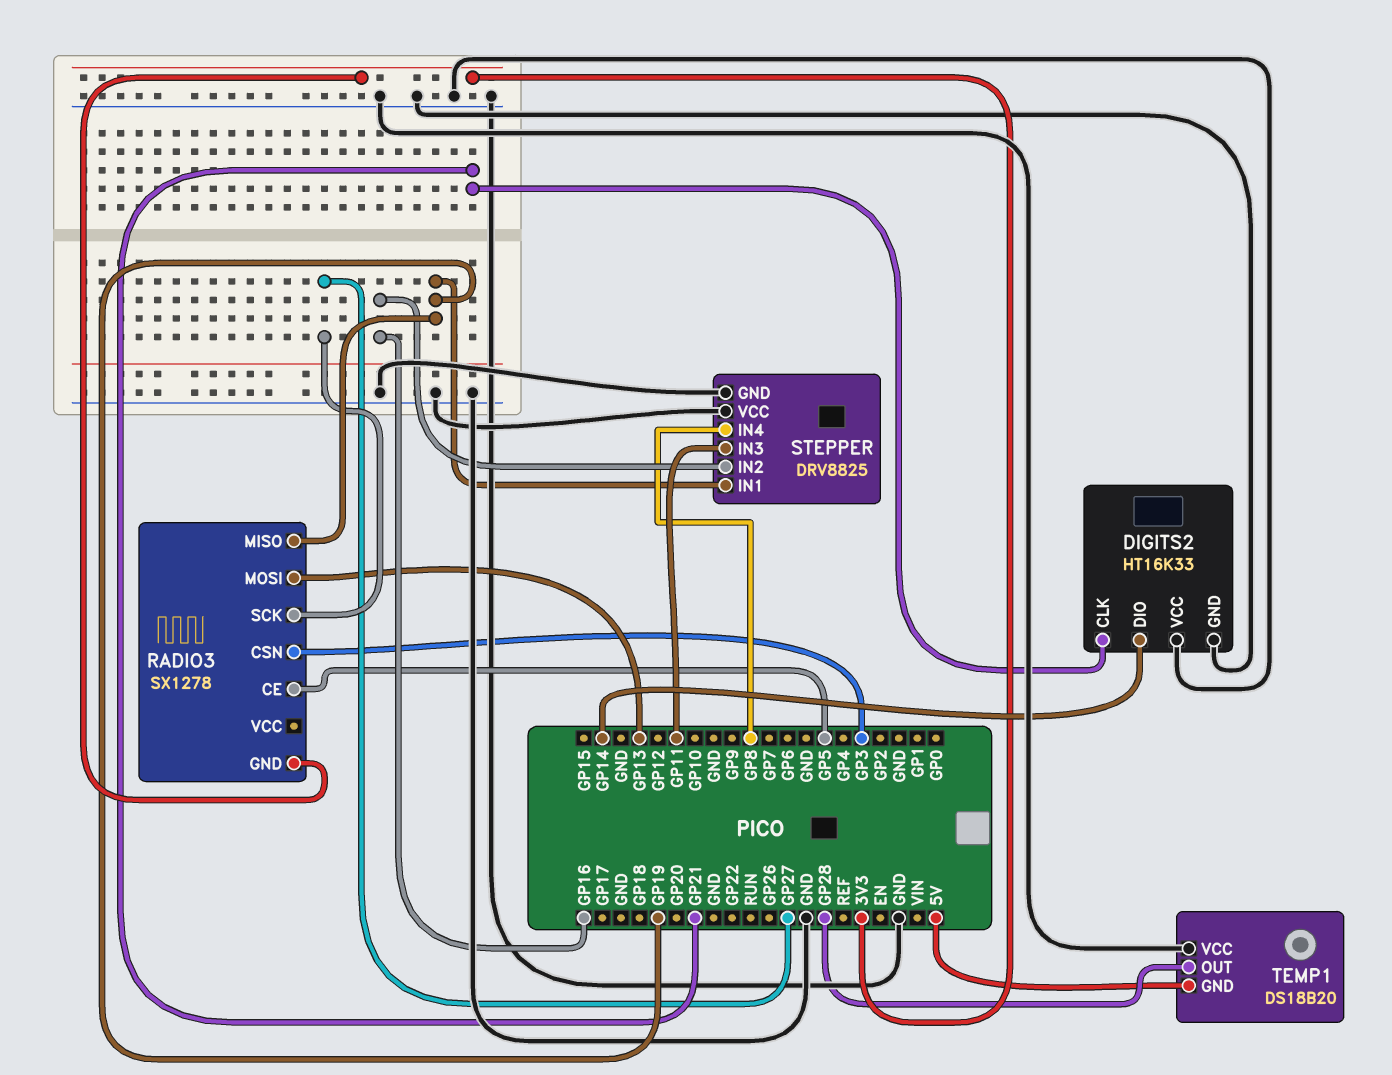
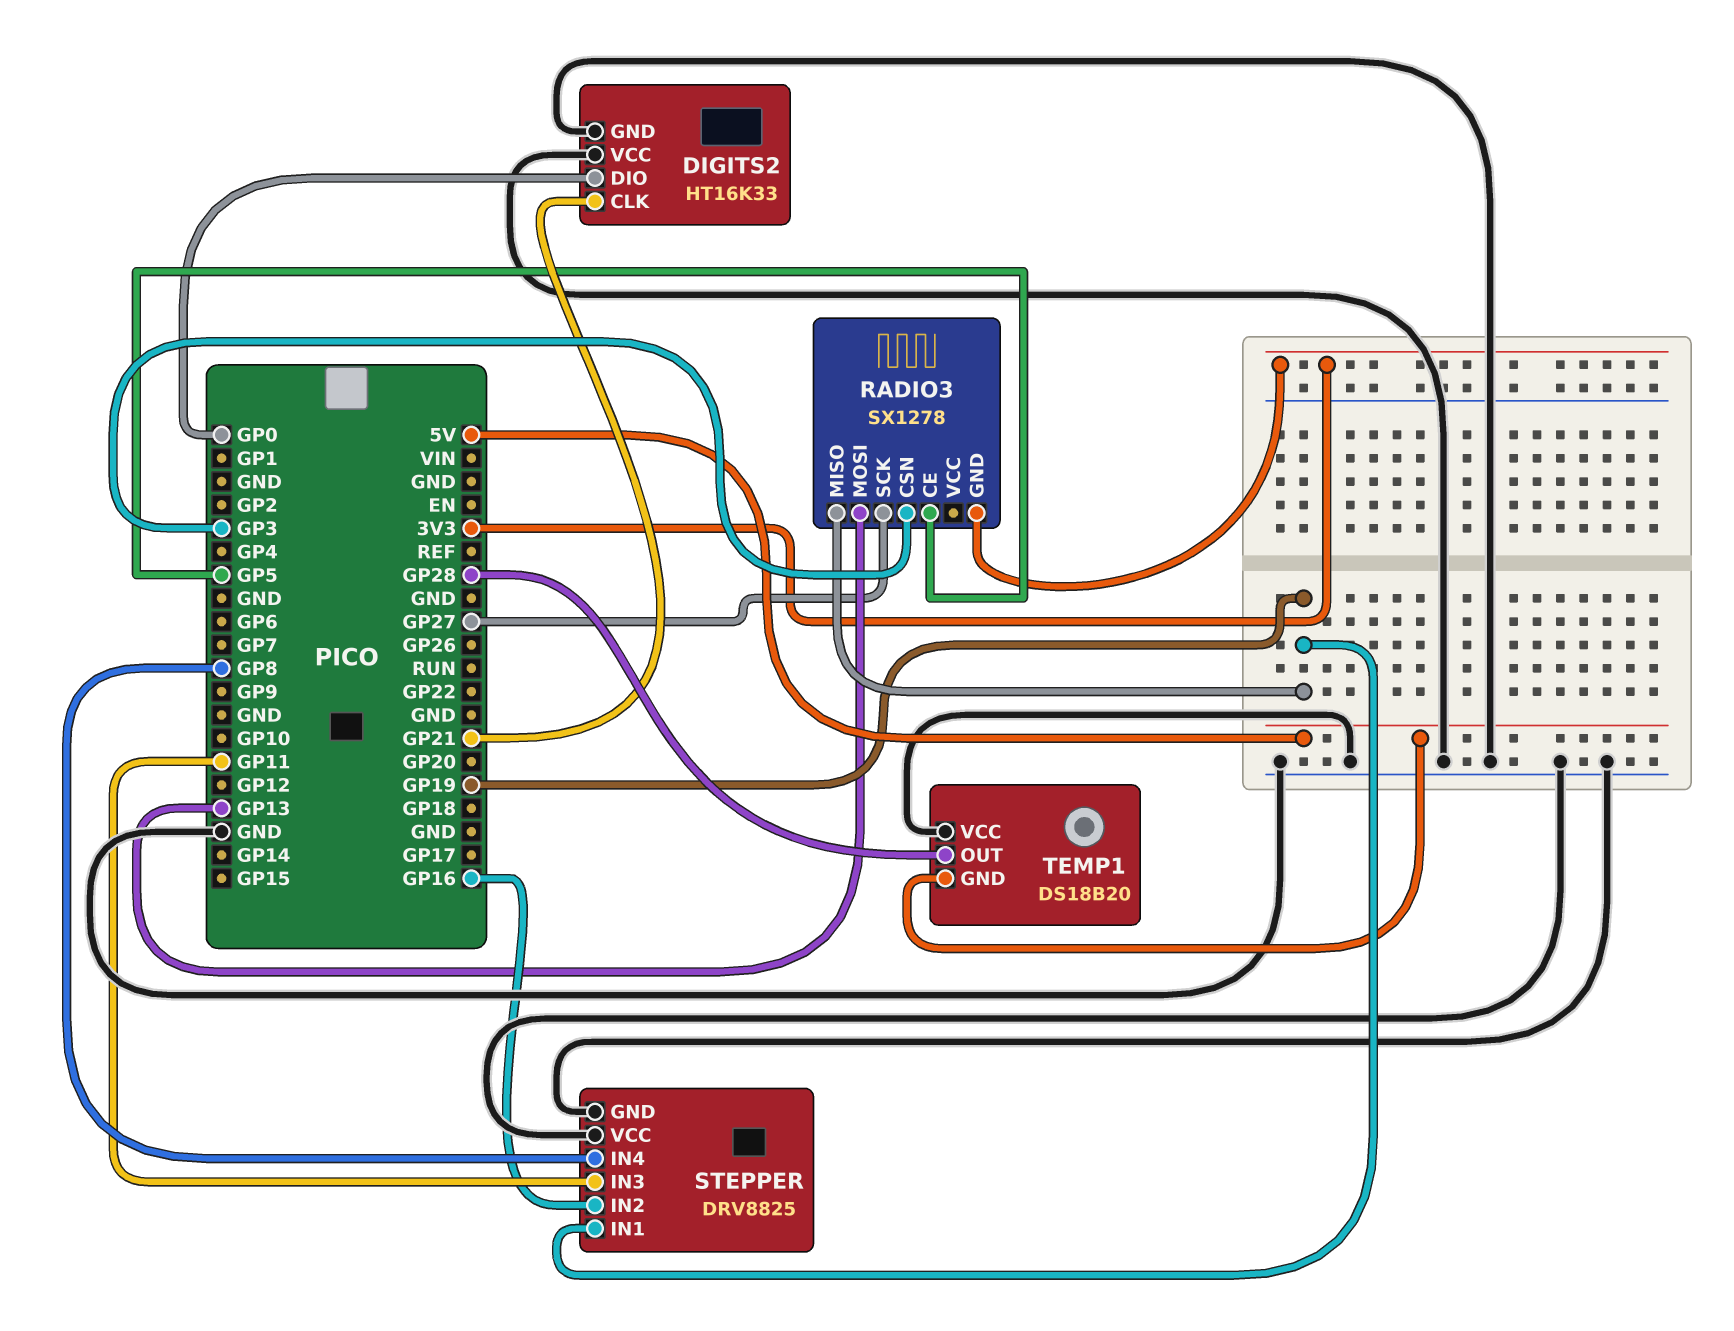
DIGITS2 pin DIO: GP14 -> GP0

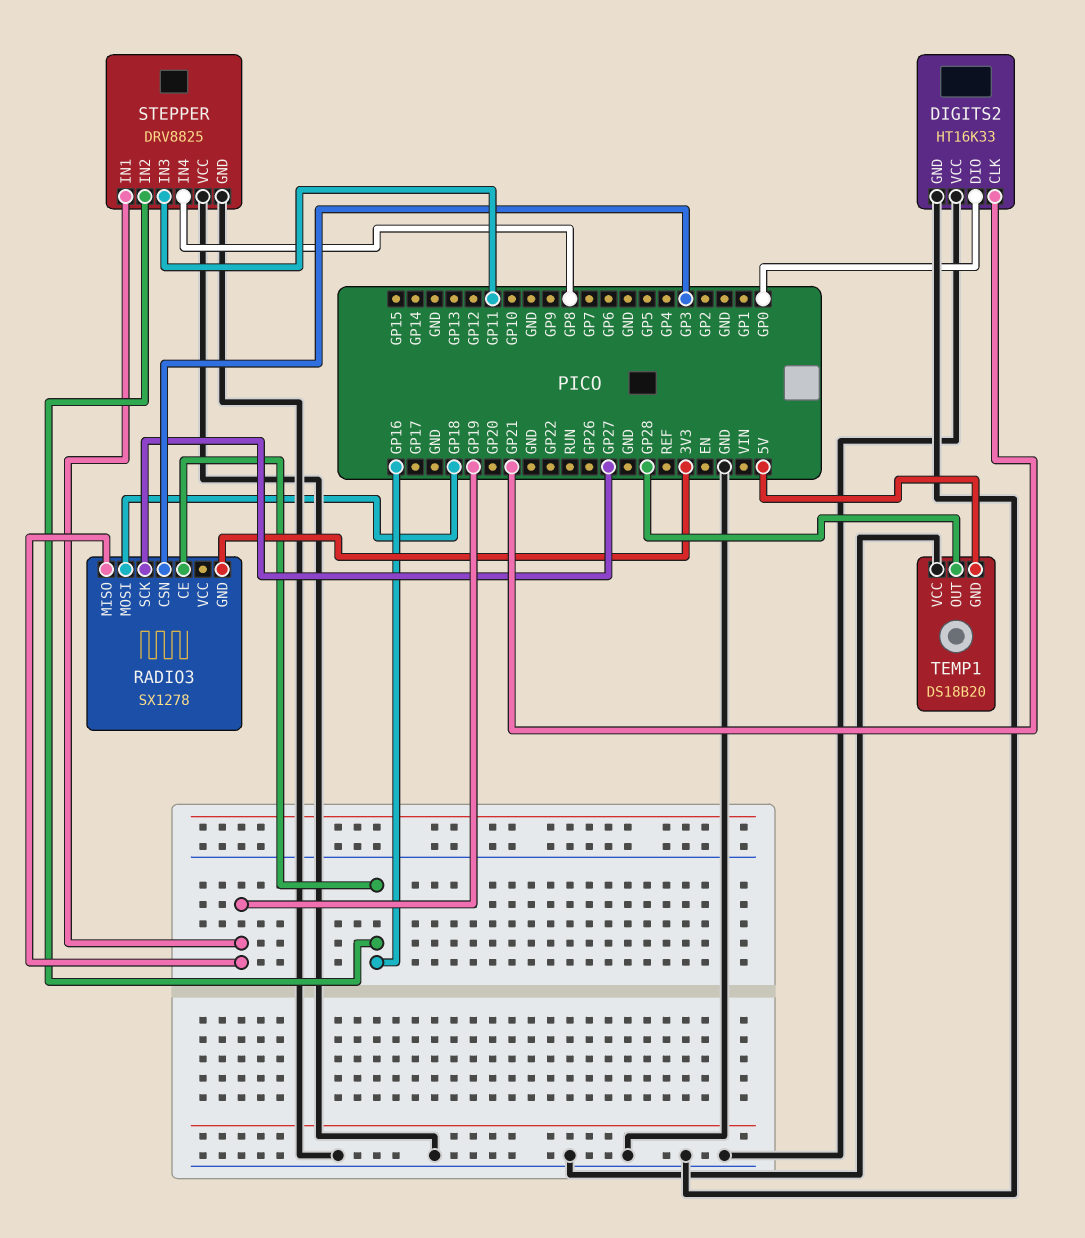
RADIO3 pin CE: GP5 -> GP16
RADIO3 pin MOSI: GP13 -> GP18

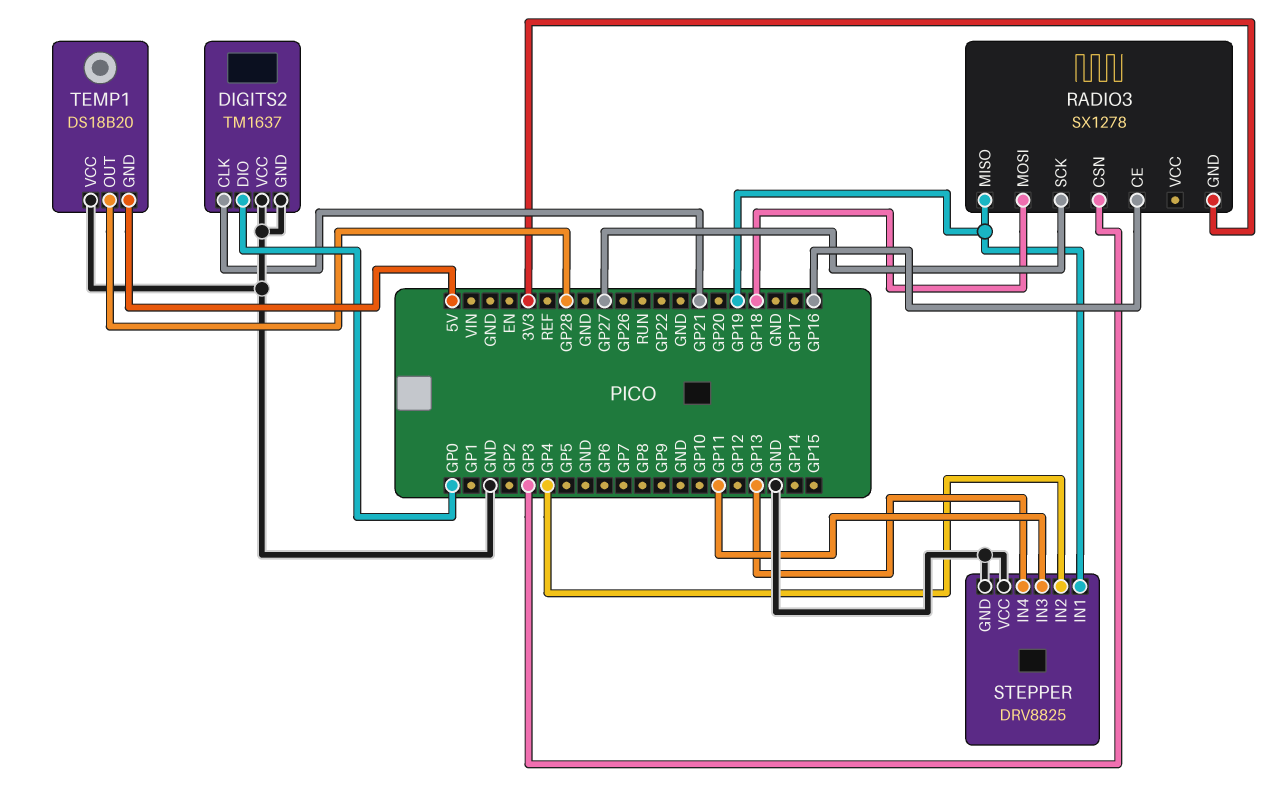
DIGITS2: HT16K33 -> TM1637
STEPPER pin IN2: GP16 -> GP4
STEPPER pin IN4: GP8 -> GP13

